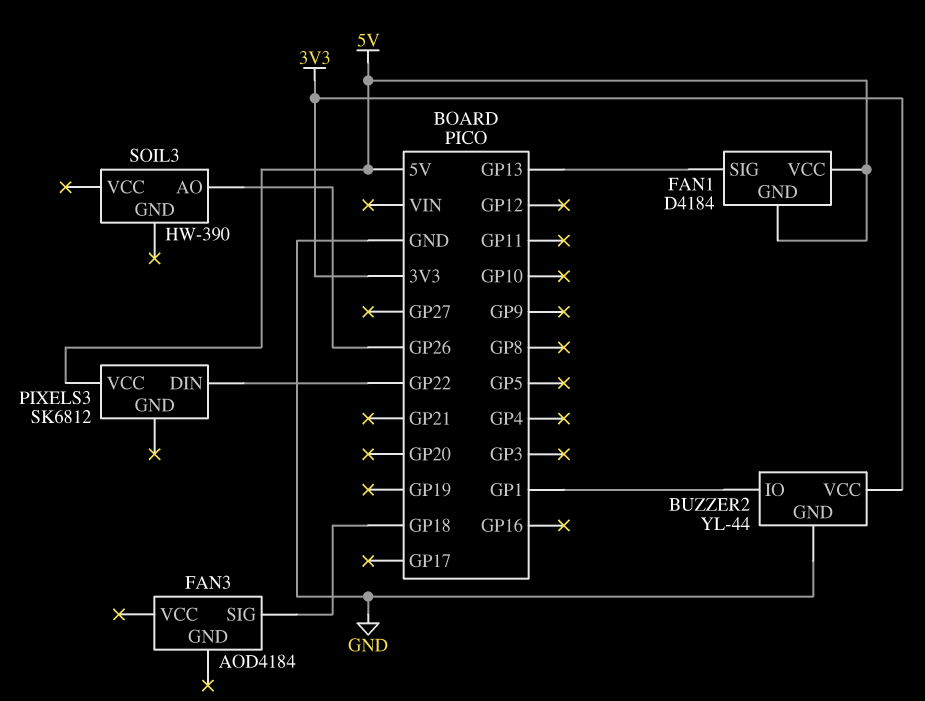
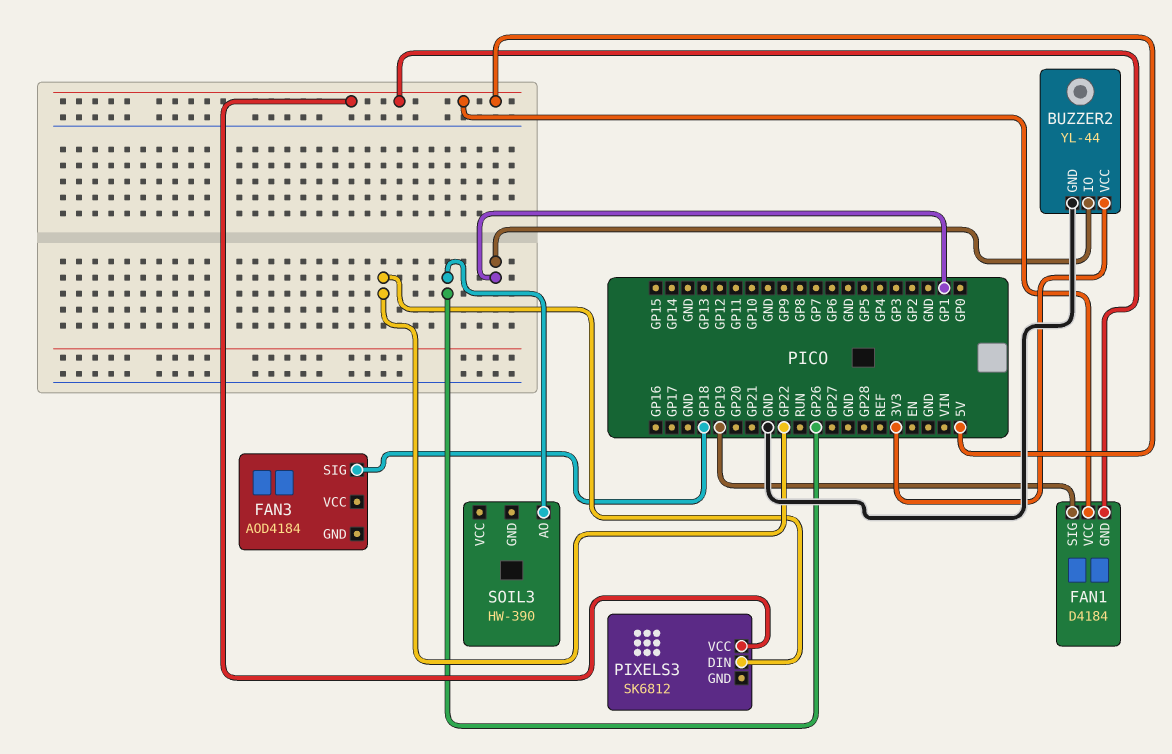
FAN1 pin SIG: GP13 -> GP19

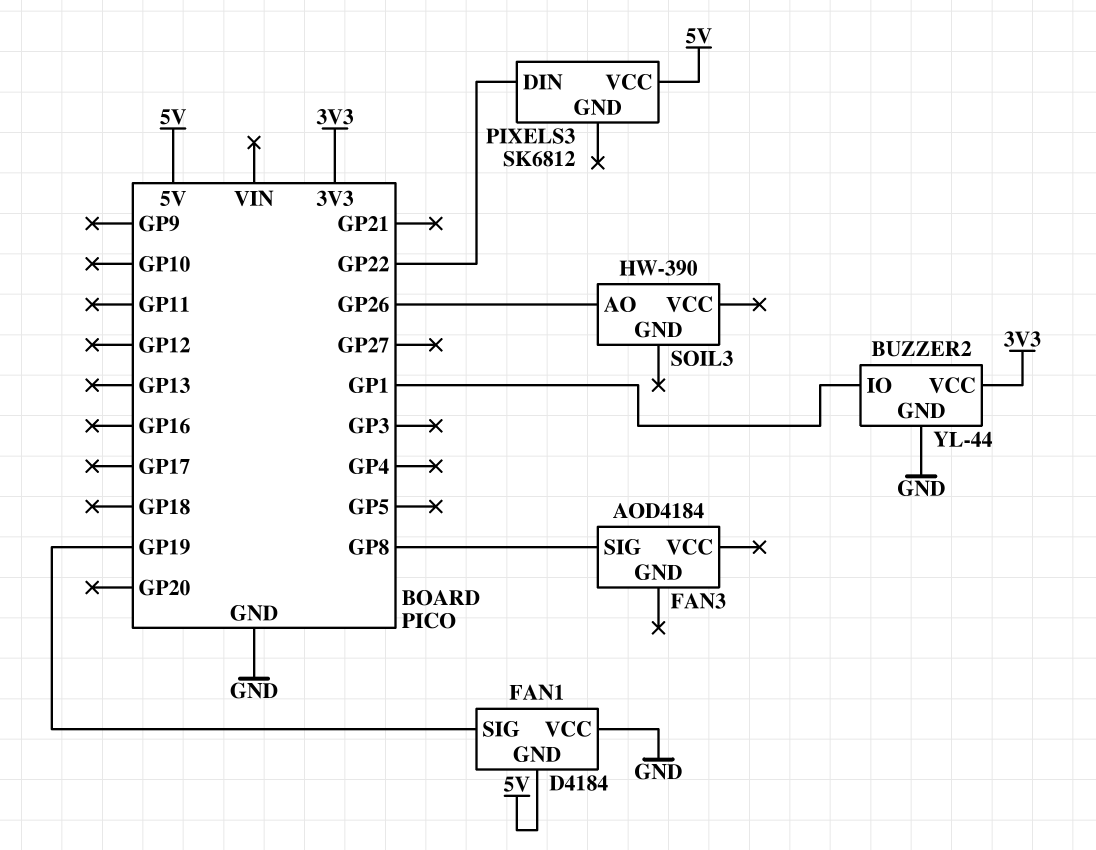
FAN1 pin VCC: 5V -> GND
FAN3 pin SIG: GP18 -> GP8

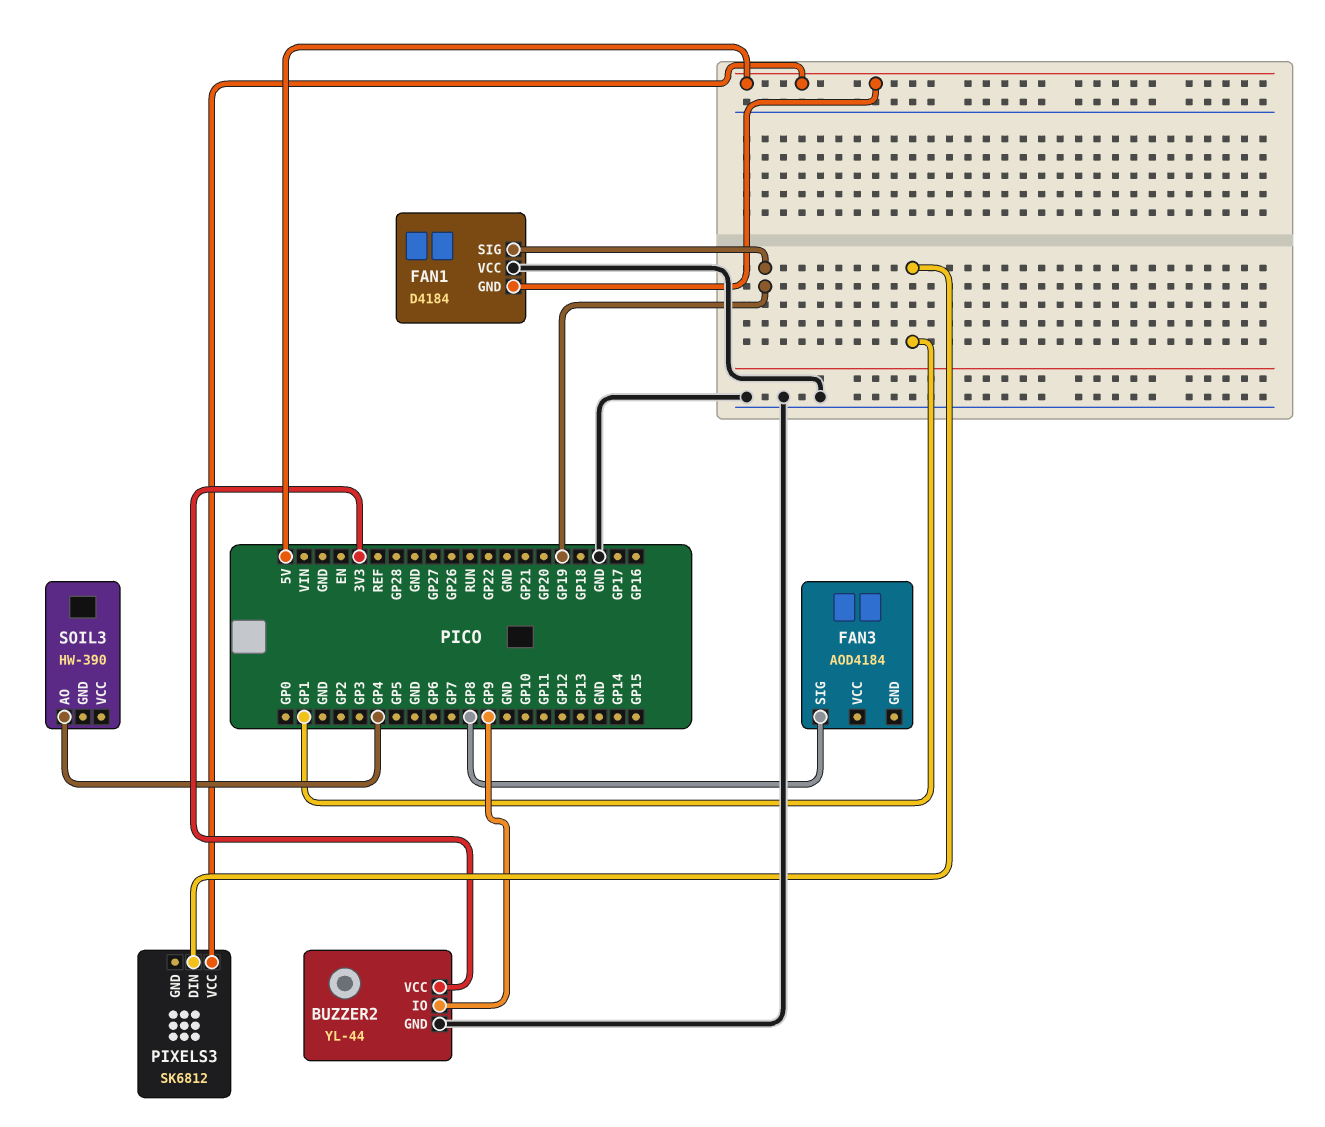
BUZZER2 pin IO: GP1 -> GP9
PIXELS3 pin DIN: GP22 -> GP1
SOIL3 pin AO: GP26 -> GP4

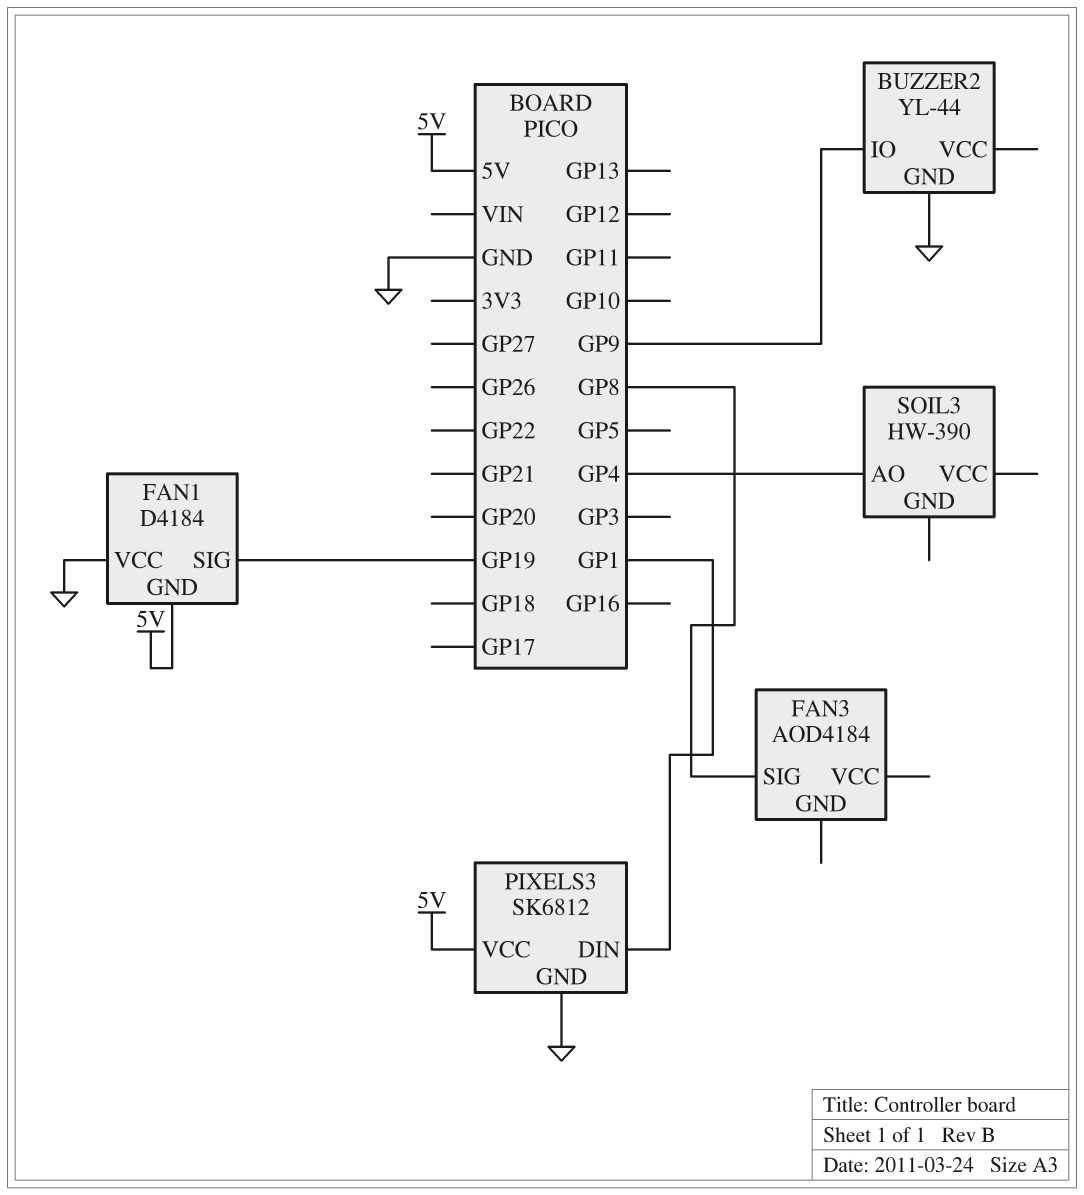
BUZZER2 pin VCC: 3V3 -> none
PIXELS3 pin GND: none -> GND

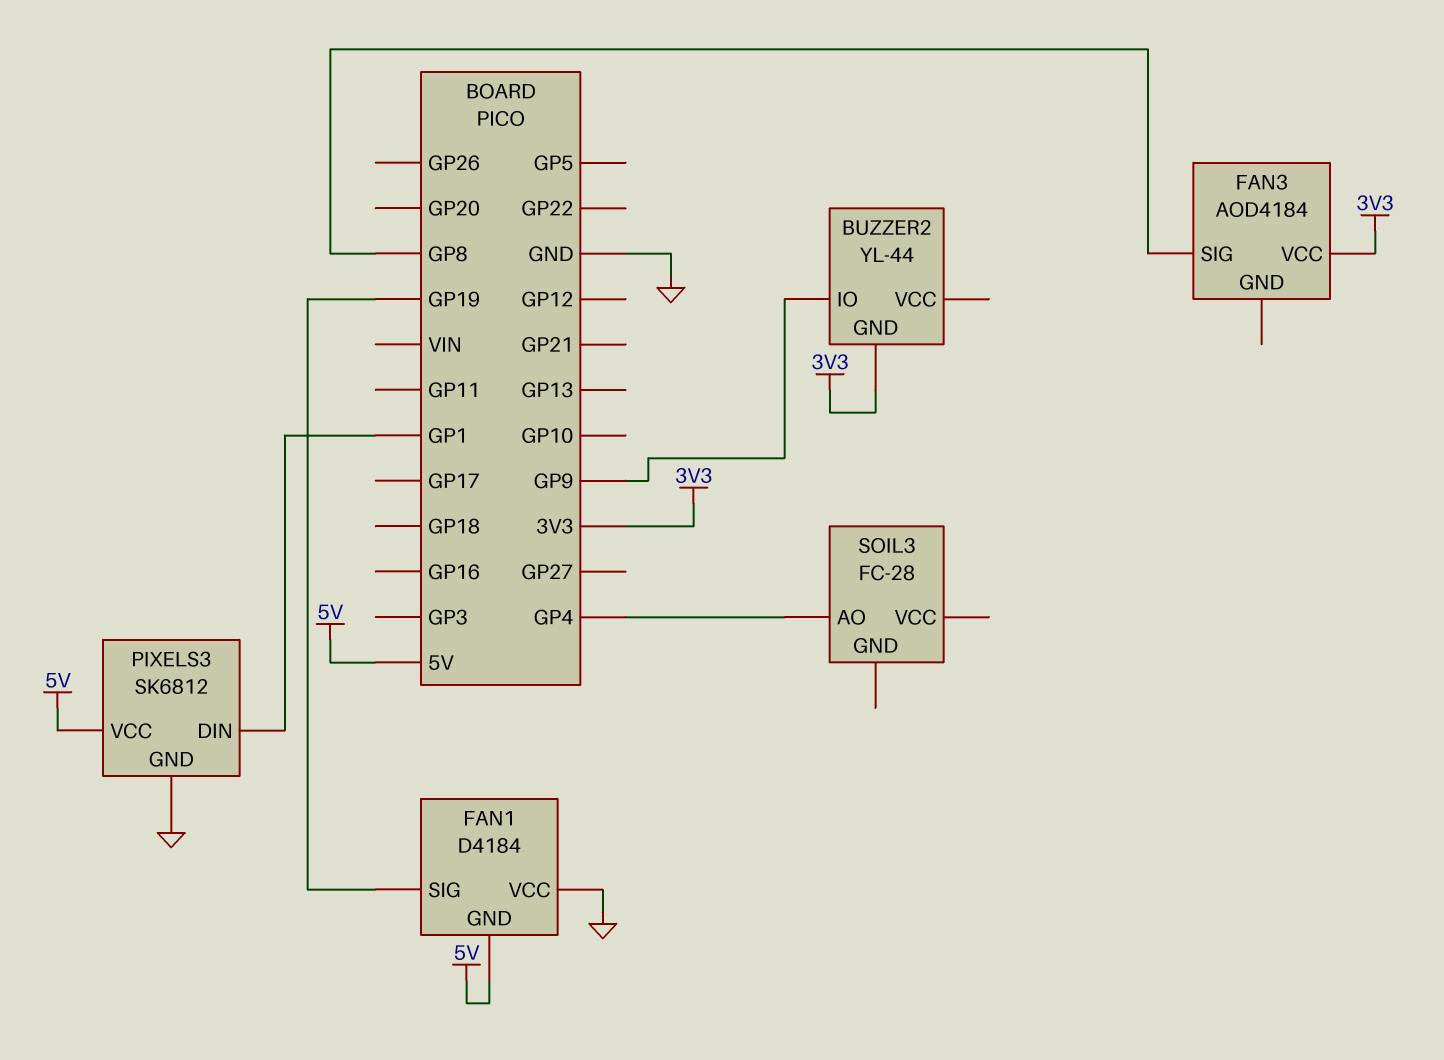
BUZZER2 pin GND: GND -> 3V3
FAN3 pin VCC: none -> 3V3
SOIL3: HW-390 -> FC-28

